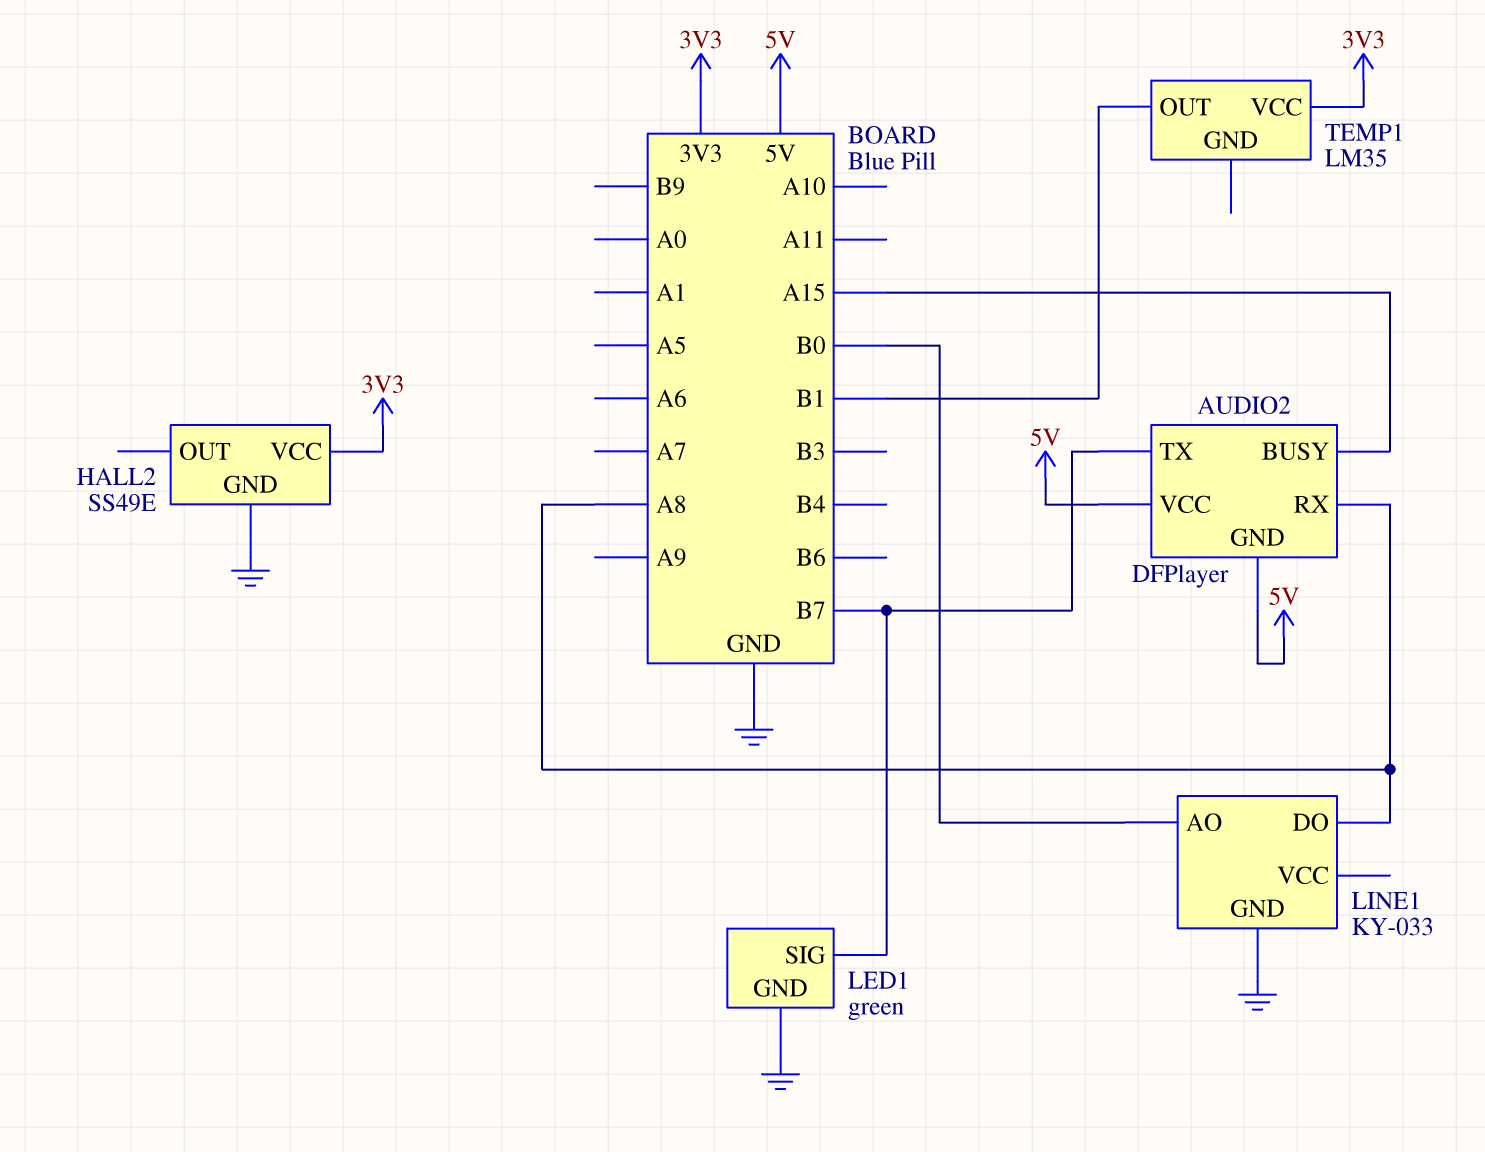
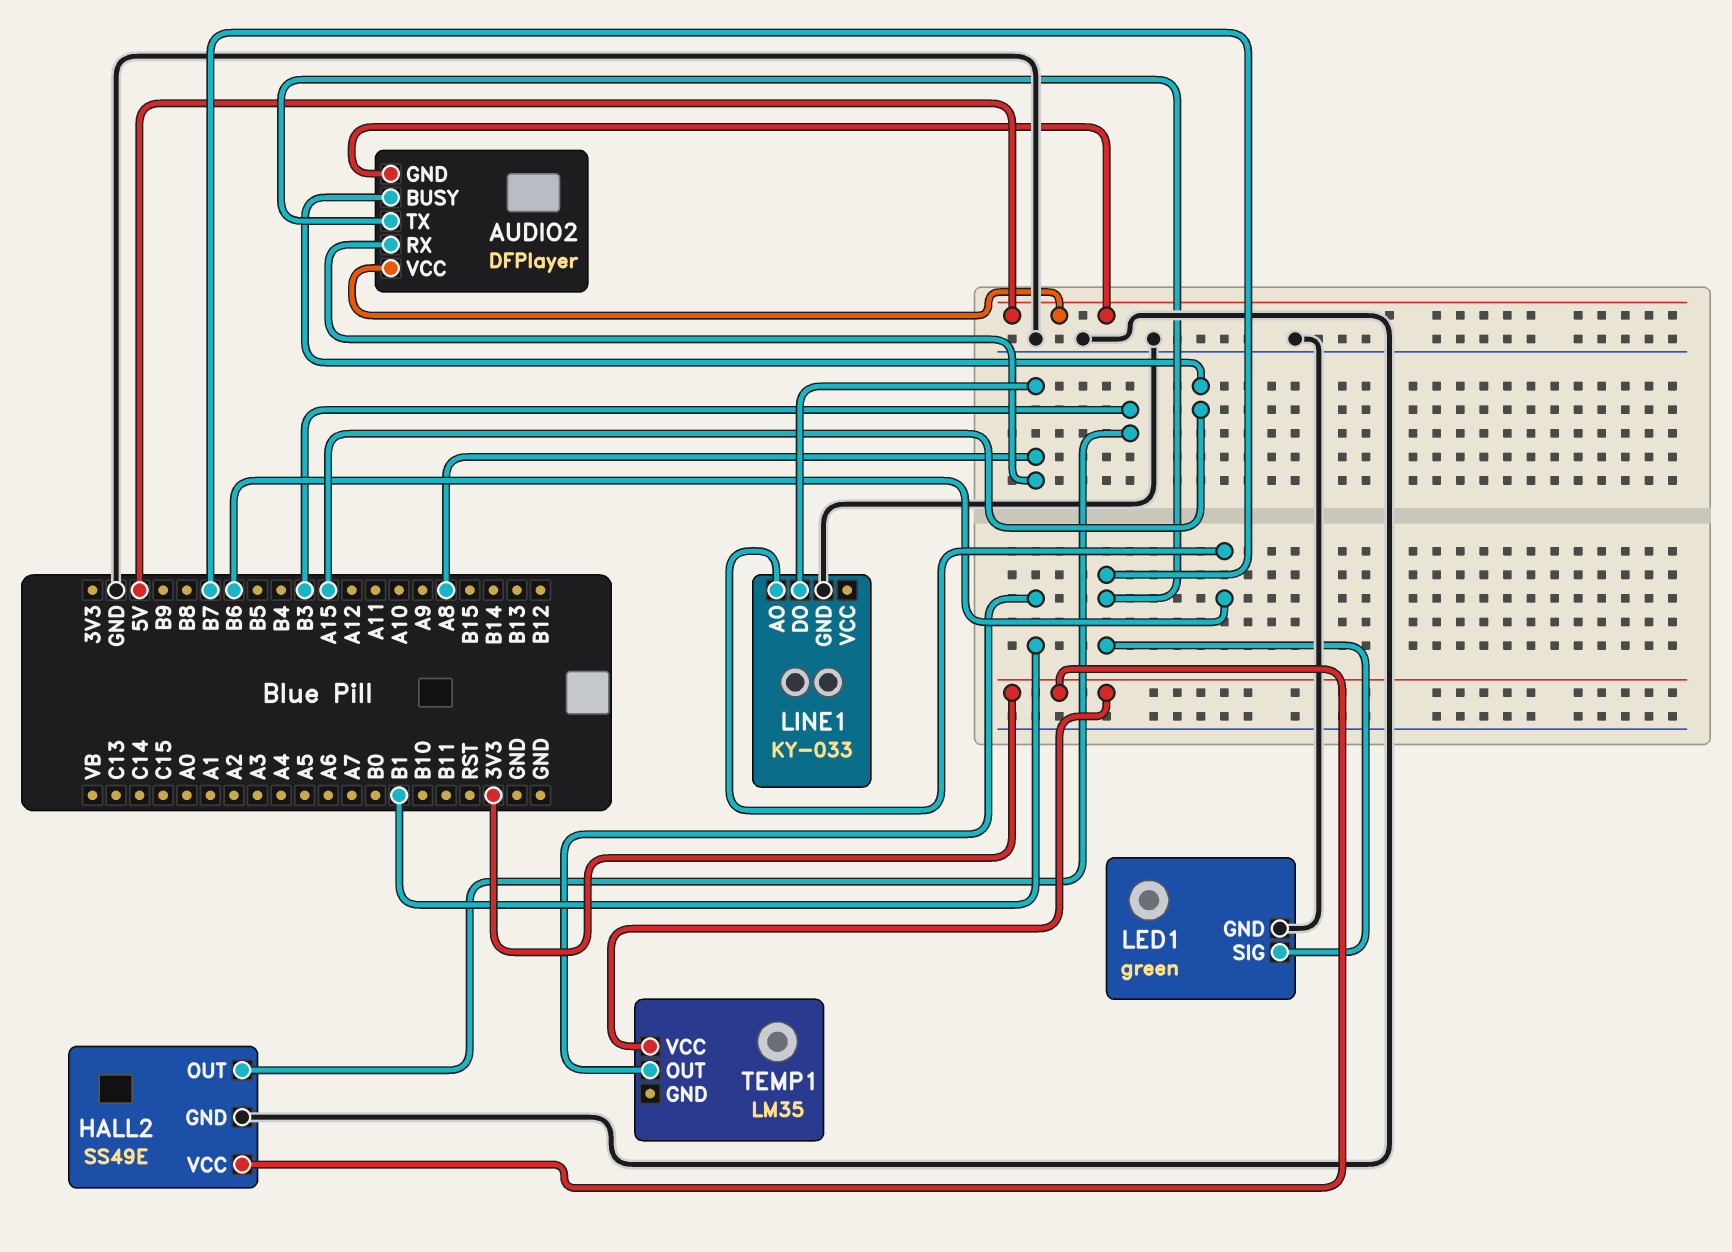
HALL2 pin OUT: none -> B3
LINE1 pin AO: B0 -> B6

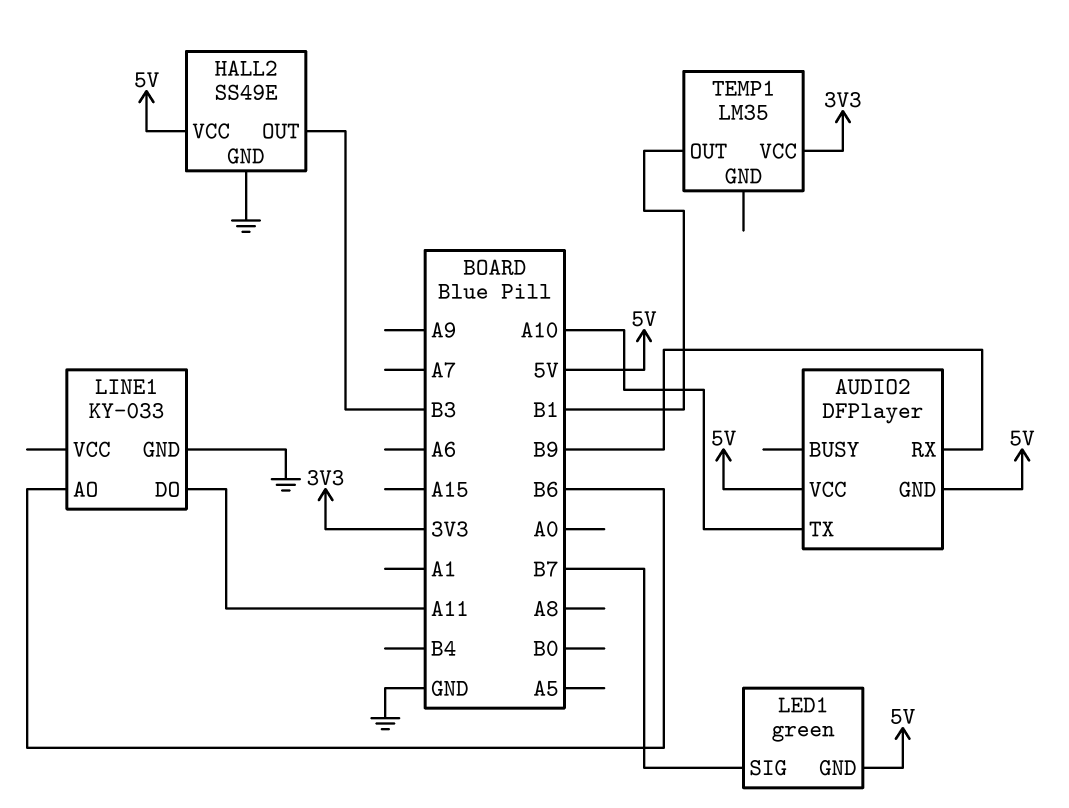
AUDIO2 pin BUSY: A15 -> none
AUDIO2 pin RX: A8 -> B9
AUDIO2 pin TX: B7 -> A10
HALL2 pin VCC: 3V3 -> 5V
LED1 pin GND: GND -> 5V
LINE1 pin DO: A8 -> A11

